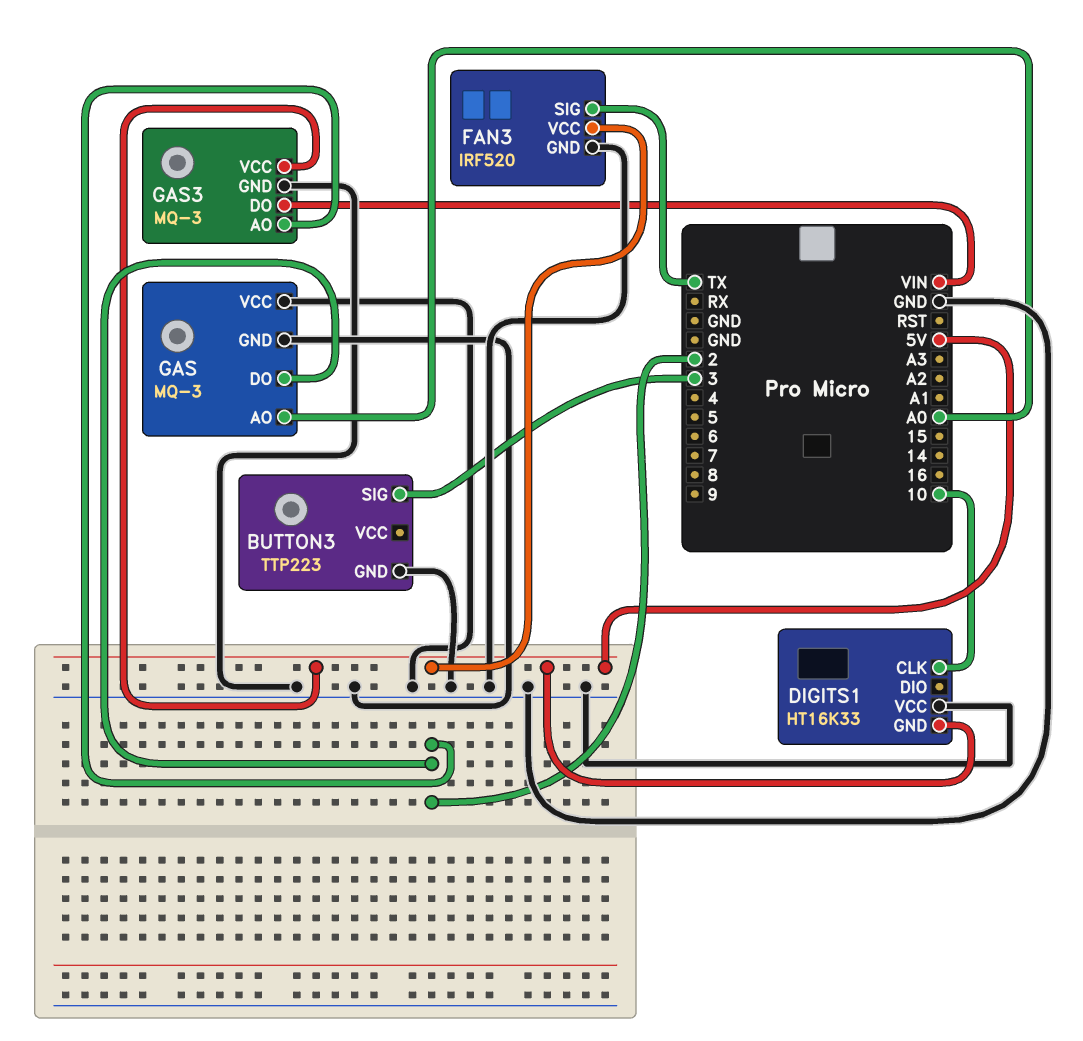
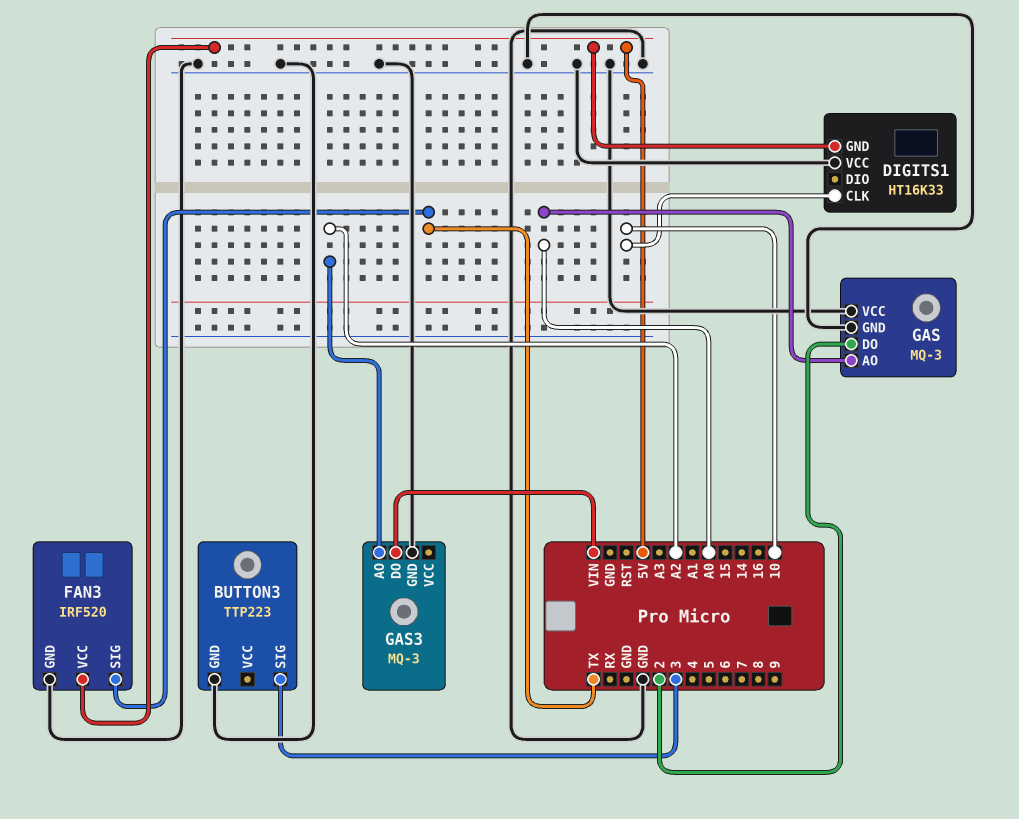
GAS3 pin AO: 2 -> A2
GAS3 pin VCC: 5V -> none

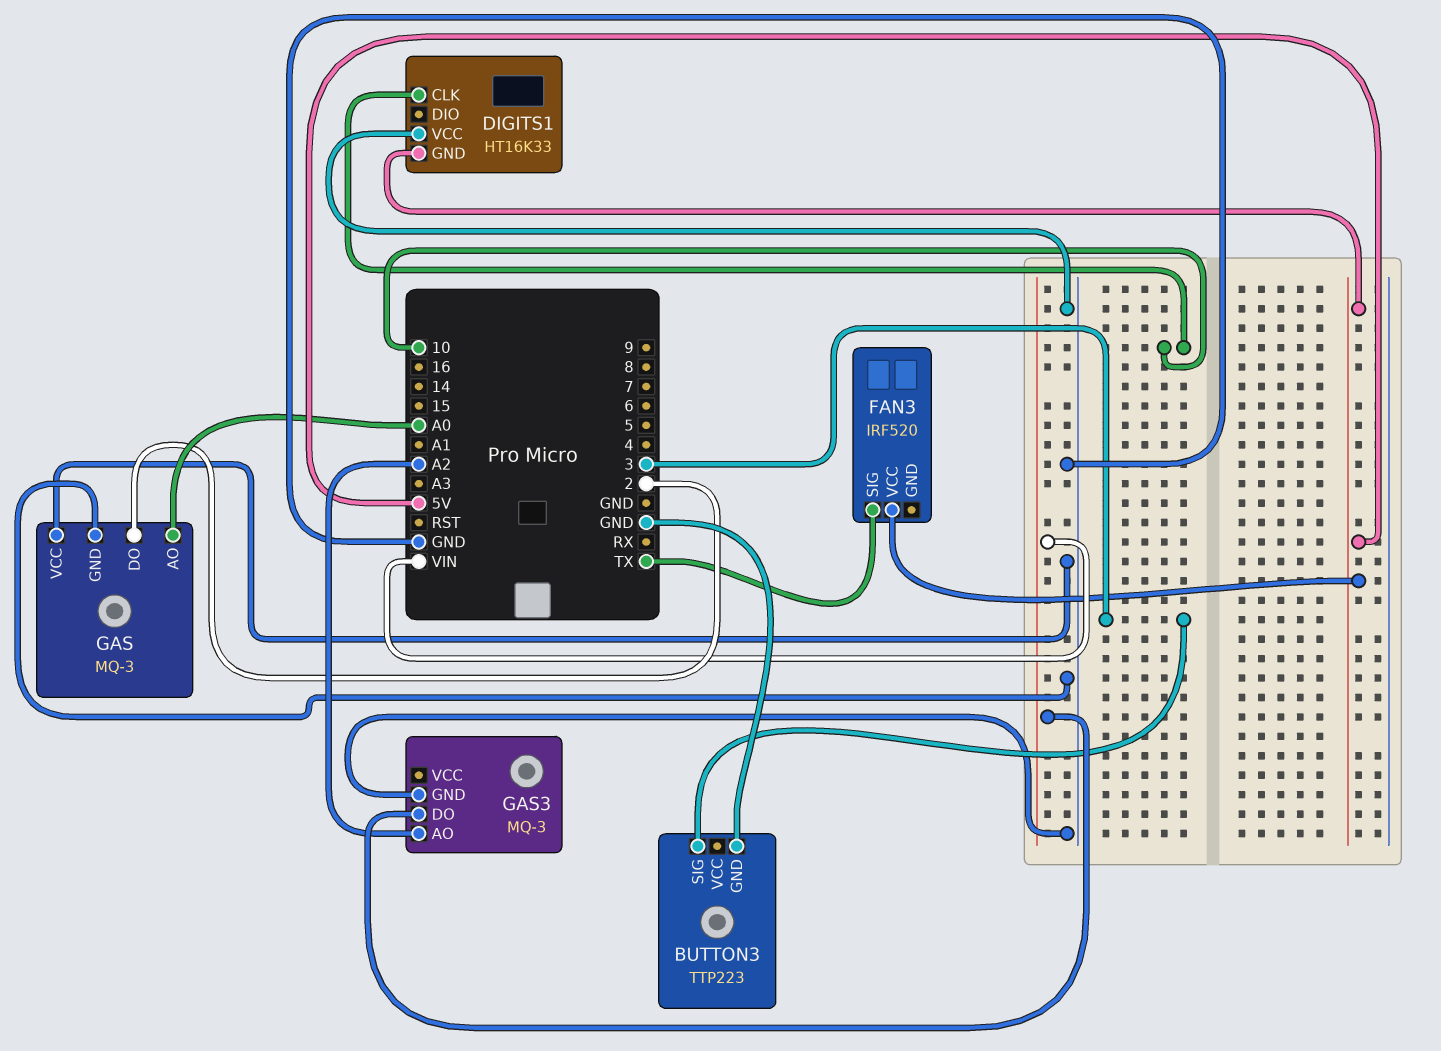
FAN3 pin GND: GND -> none

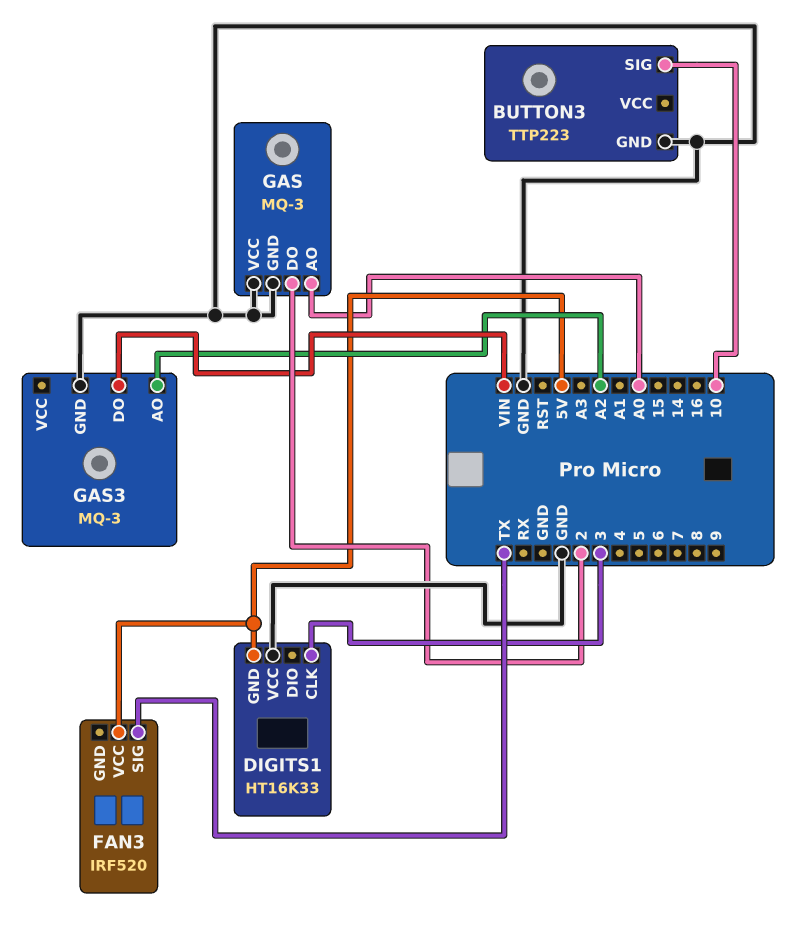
BUTTON3 pin SIG: 3 -> 10
DIGITS1 pin CLK: 10 -> 3

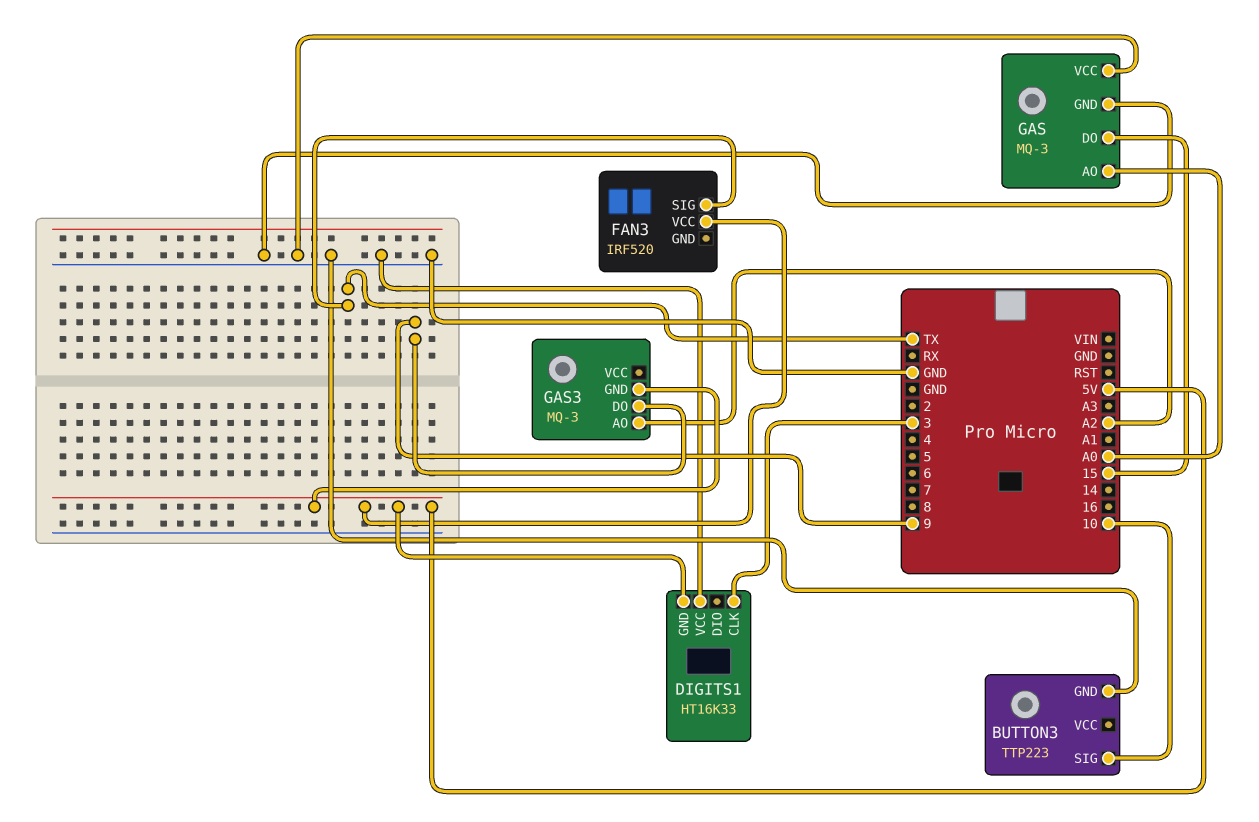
GAS pin DO: 2 -> 15
GAS3 pin DO: VIN -> 9
GAS3 pin GND: GND -> 5V

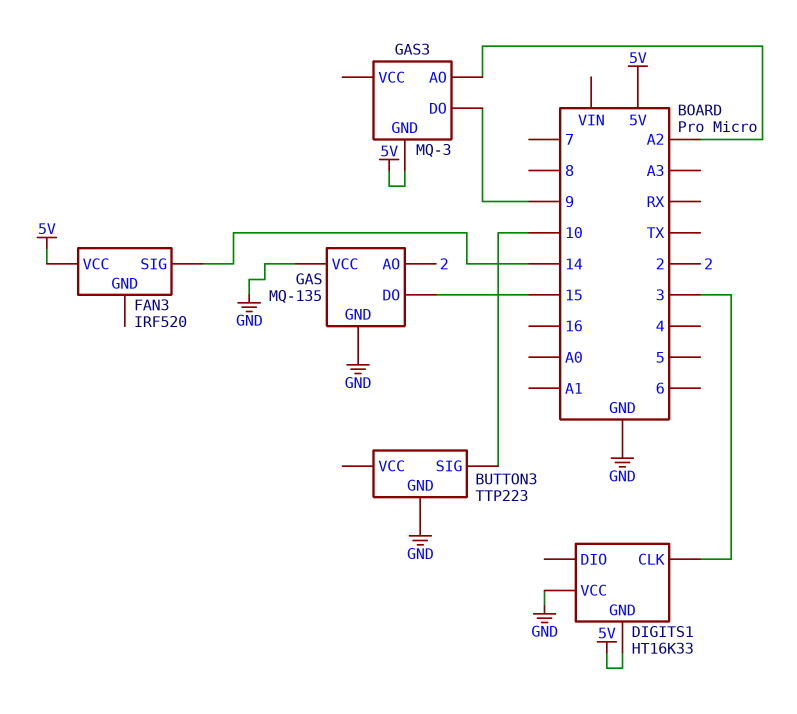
FAN3 pin SIG: TX -> 14
GAS: MQ-3 -> MQ-135
GAS pin AO: A0 -> 2

